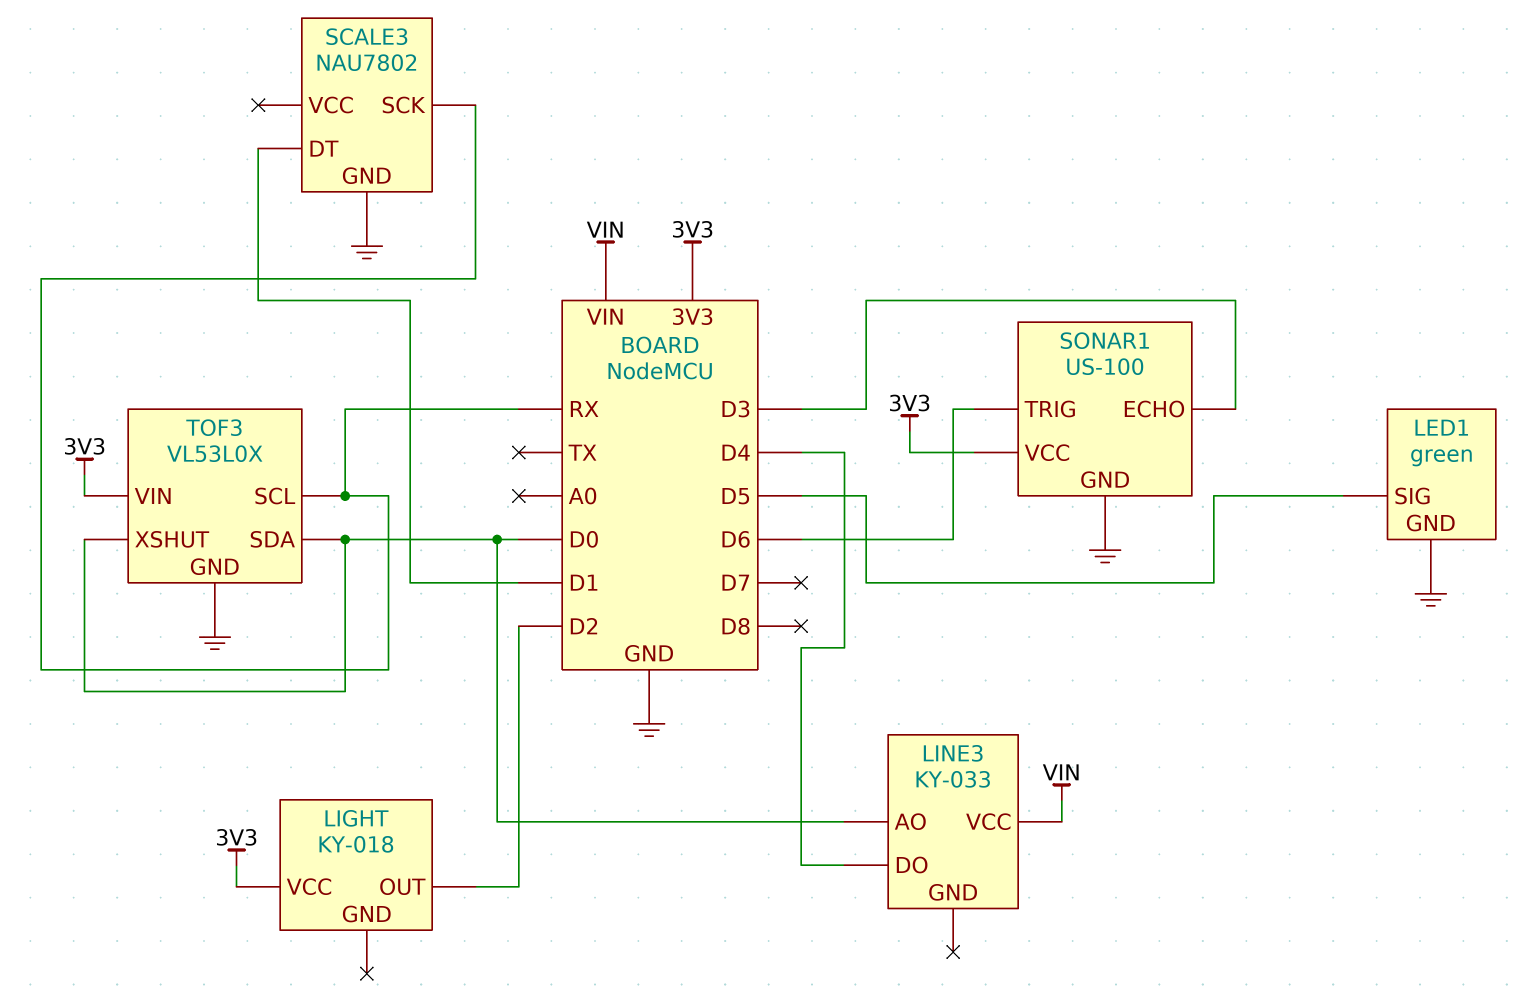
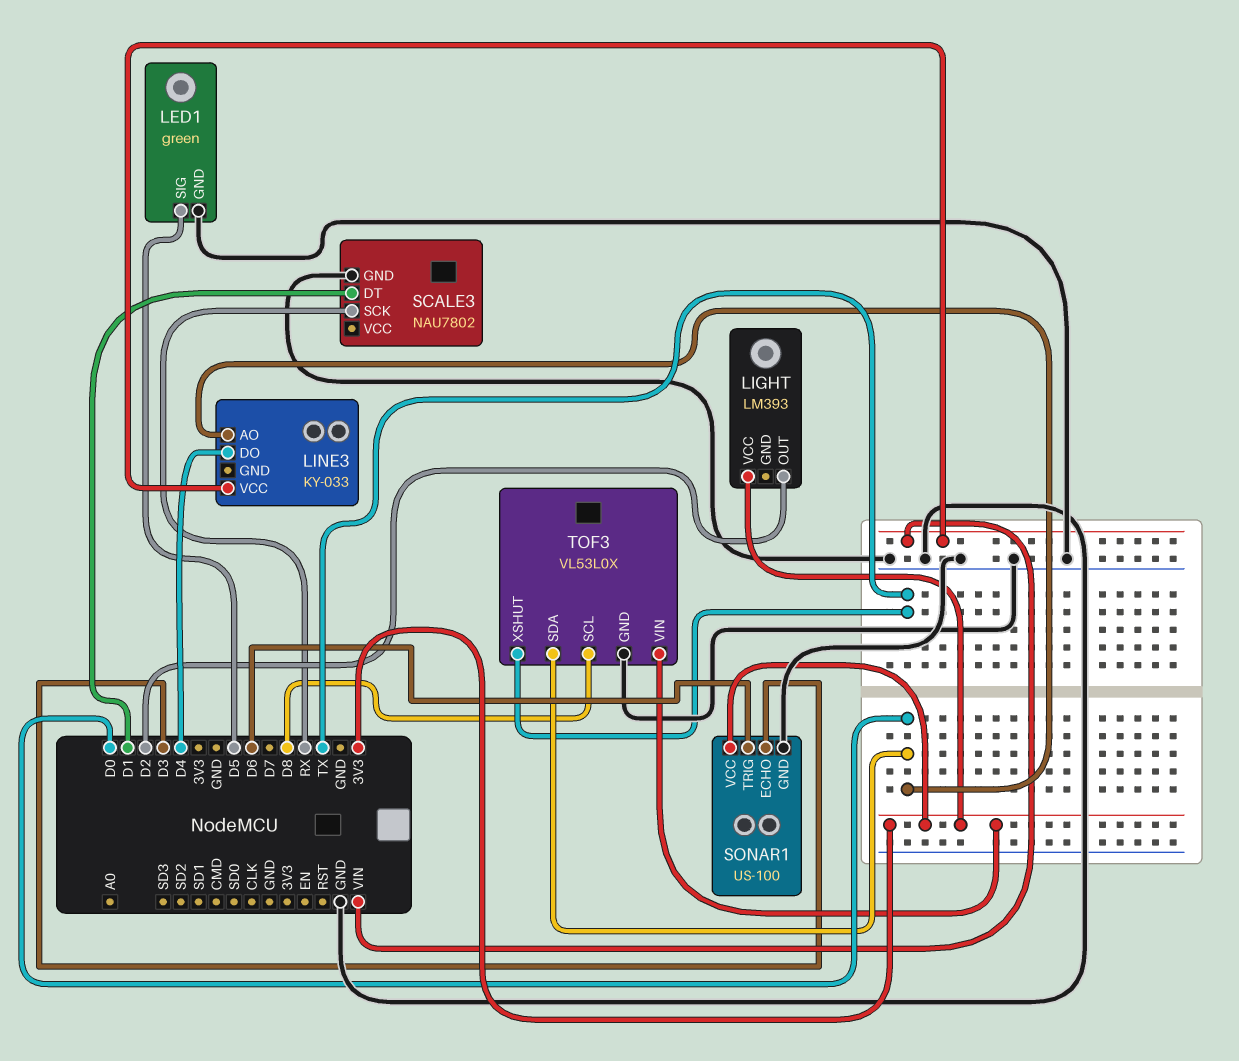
LIGHT: KY-018 -> LM393
TOF3 pin SCL: RX -> D8
TOF3 pin XSHUT: D0 -> TX

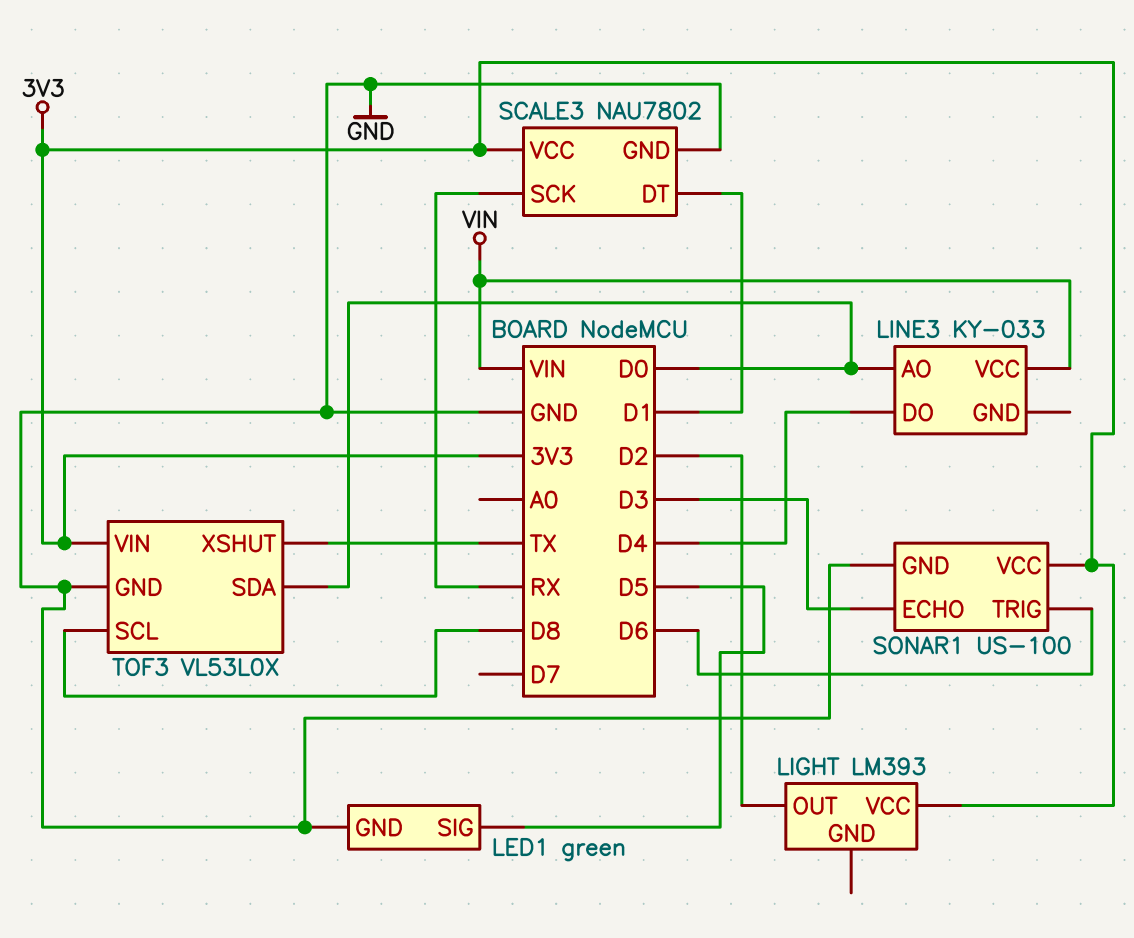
SCALE3 pin VCC: none -> 3V3

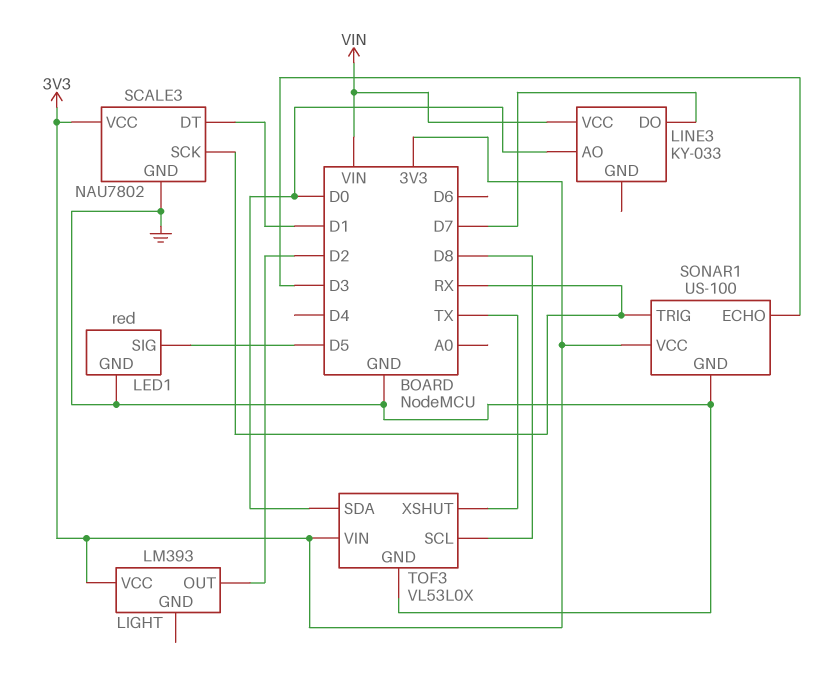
LED1: green -> red
LINE3 pin DO: D4 -> D7
SONAR1 pin TRIG: D6 -> RX

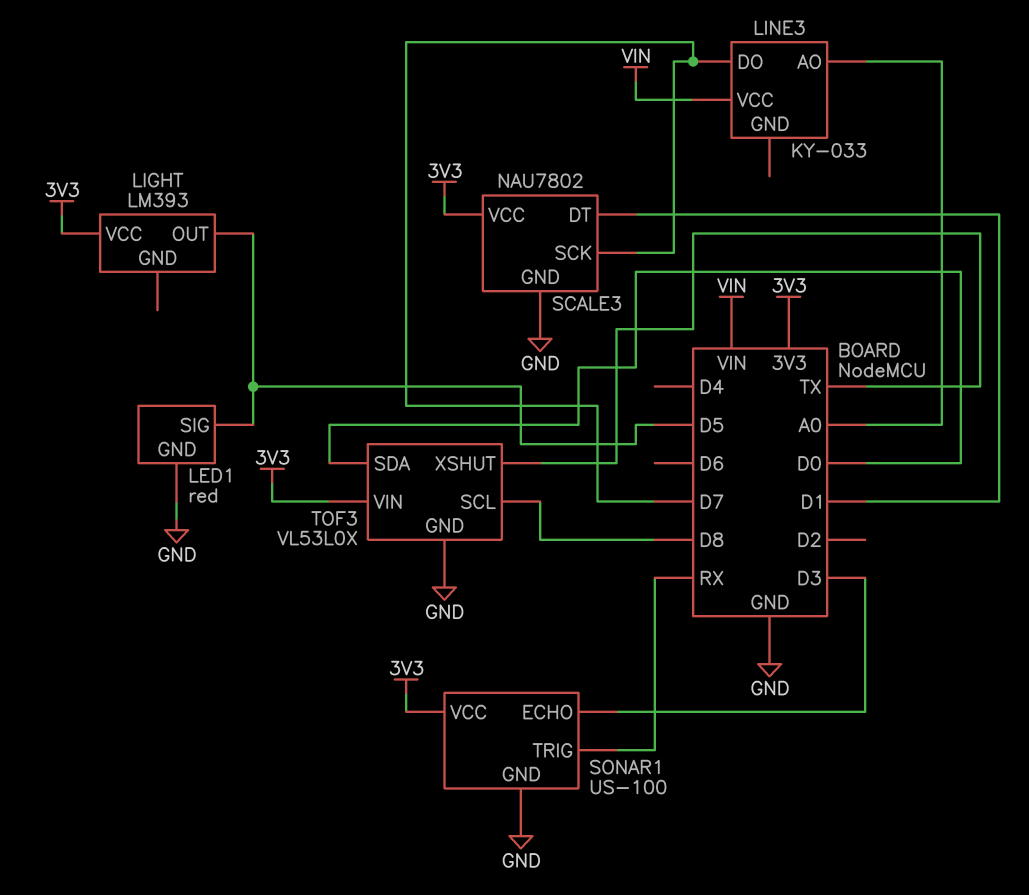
LIGHT pin OUT: D2 -> D5
LINE3 pin AO: D0 -> A0
SCALE3 pin SCK: RX -> D7

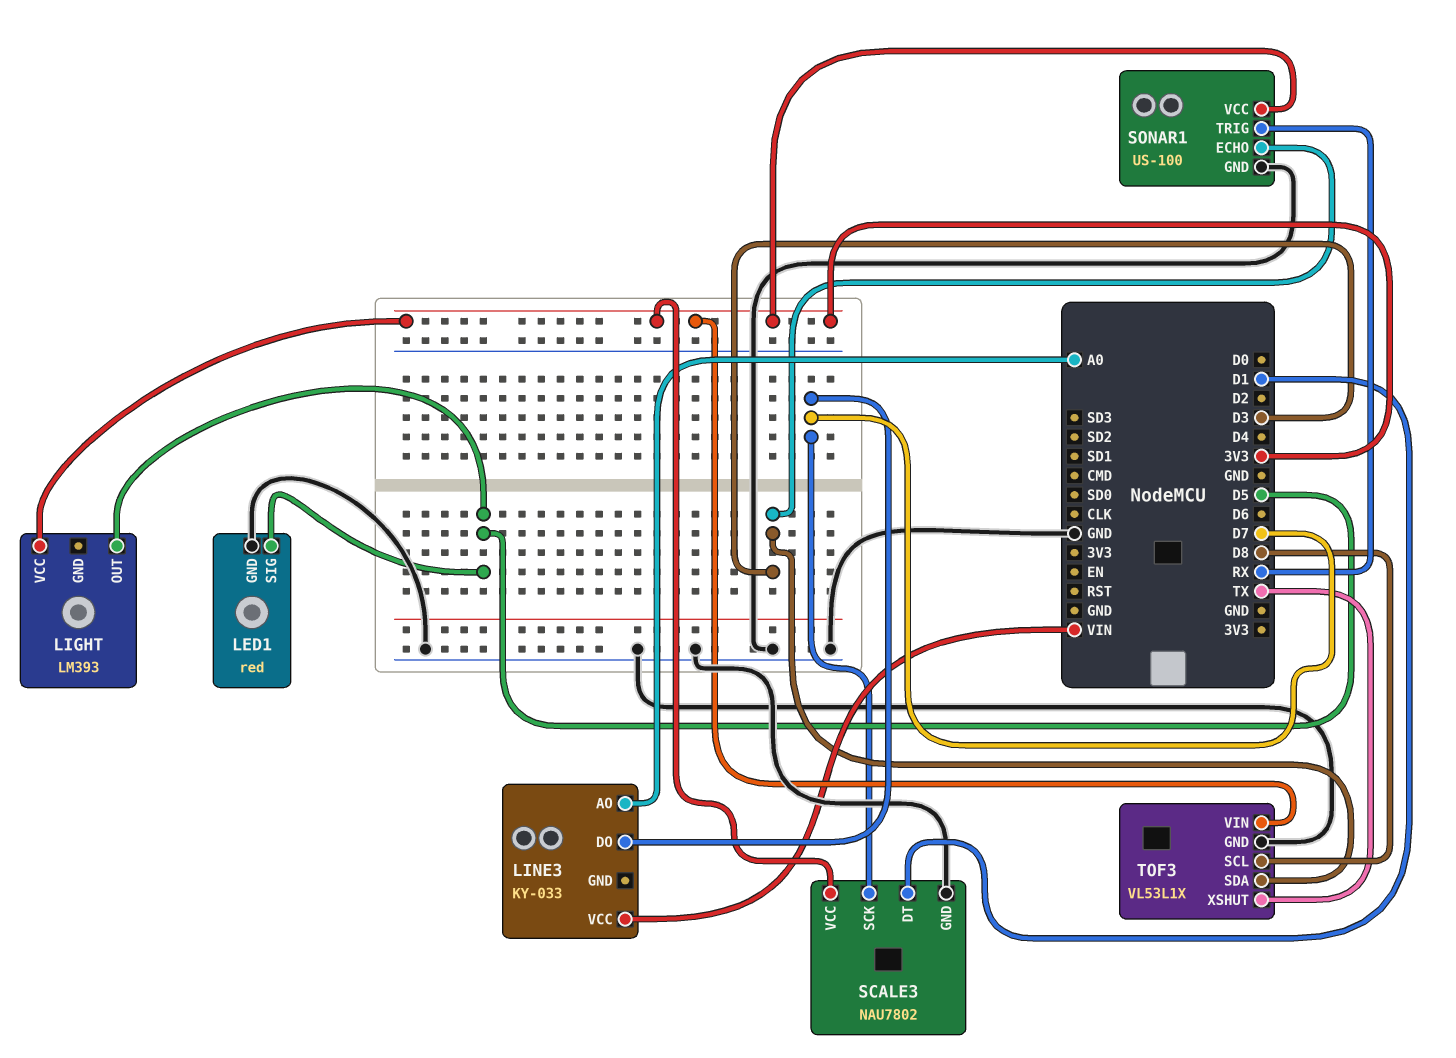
TOF3: VL53L0X -> VL53L1X
TOF3 pin SDA: D0 -> D3

